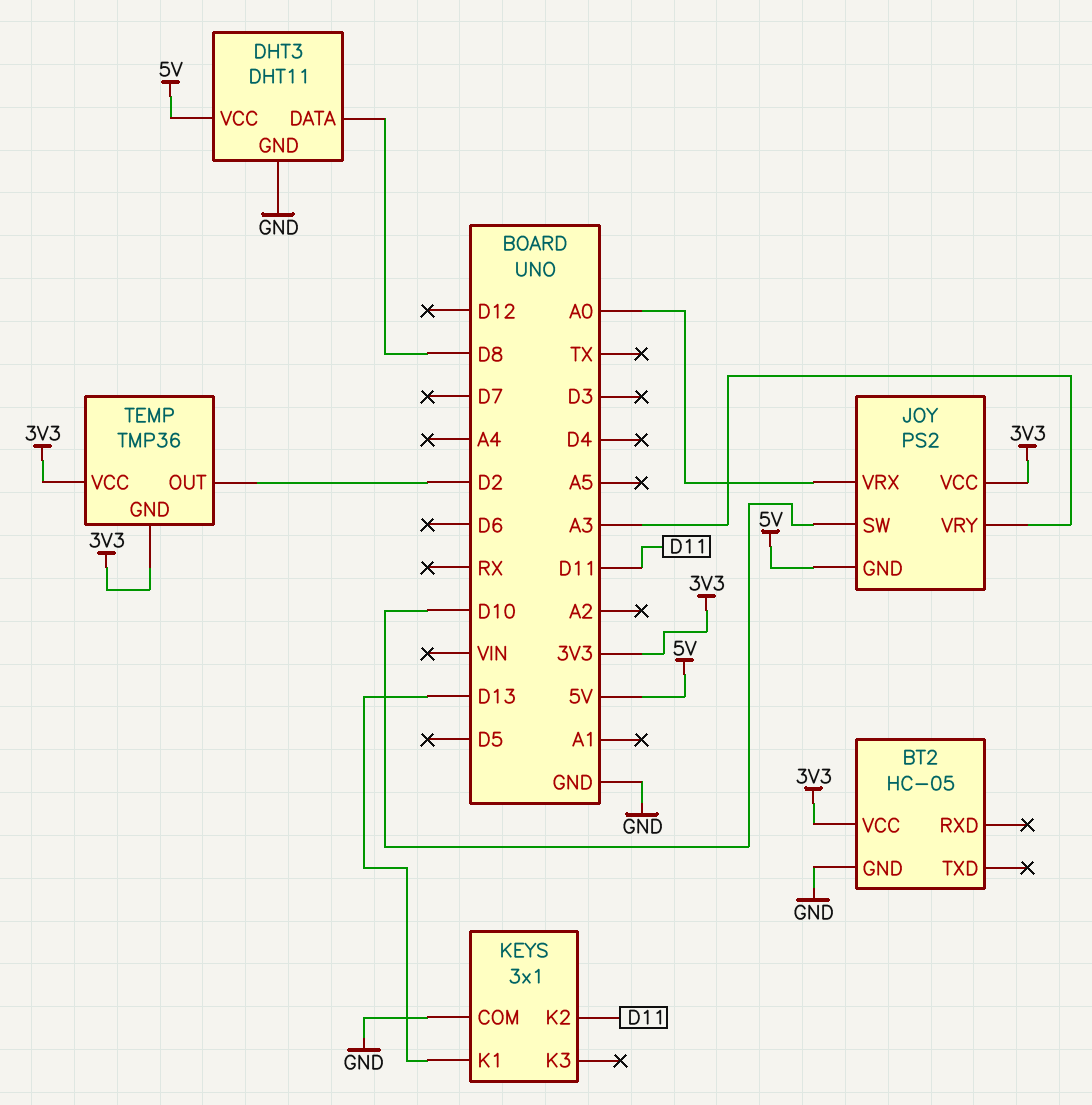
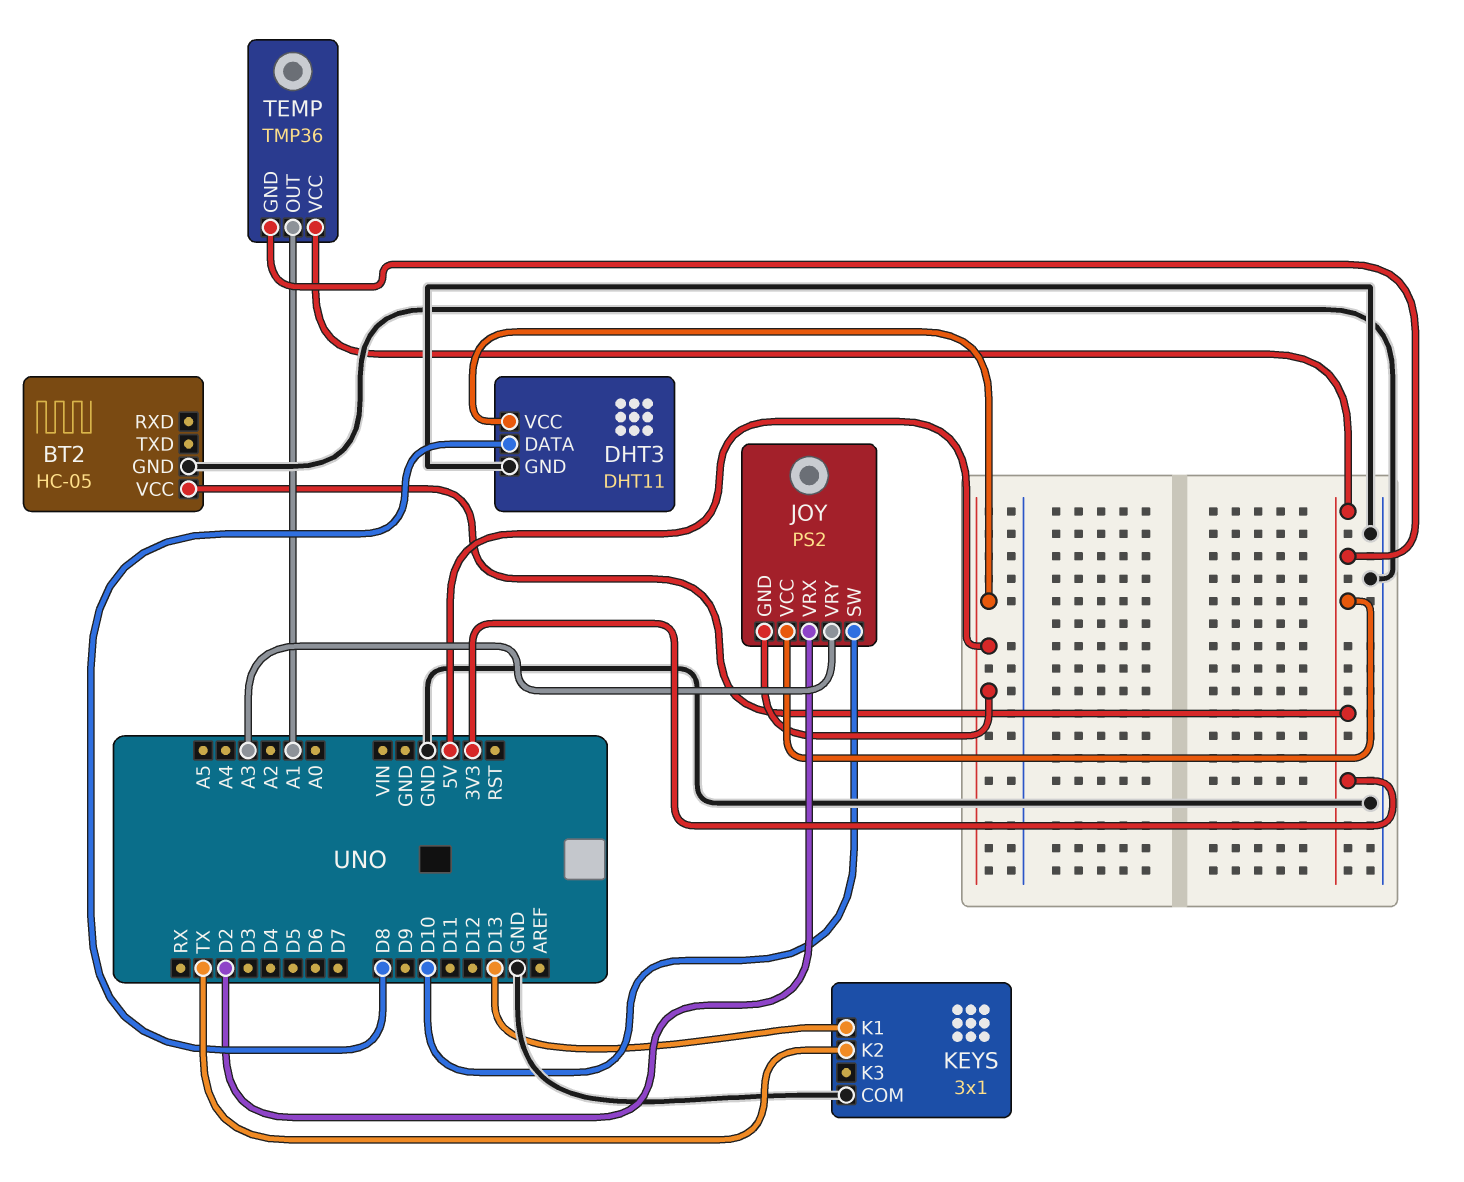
JOY pin VRX: A0 -> D2
KEYS pin K2: D11 -> TX
TEMP pin OUT: D2 -> A1

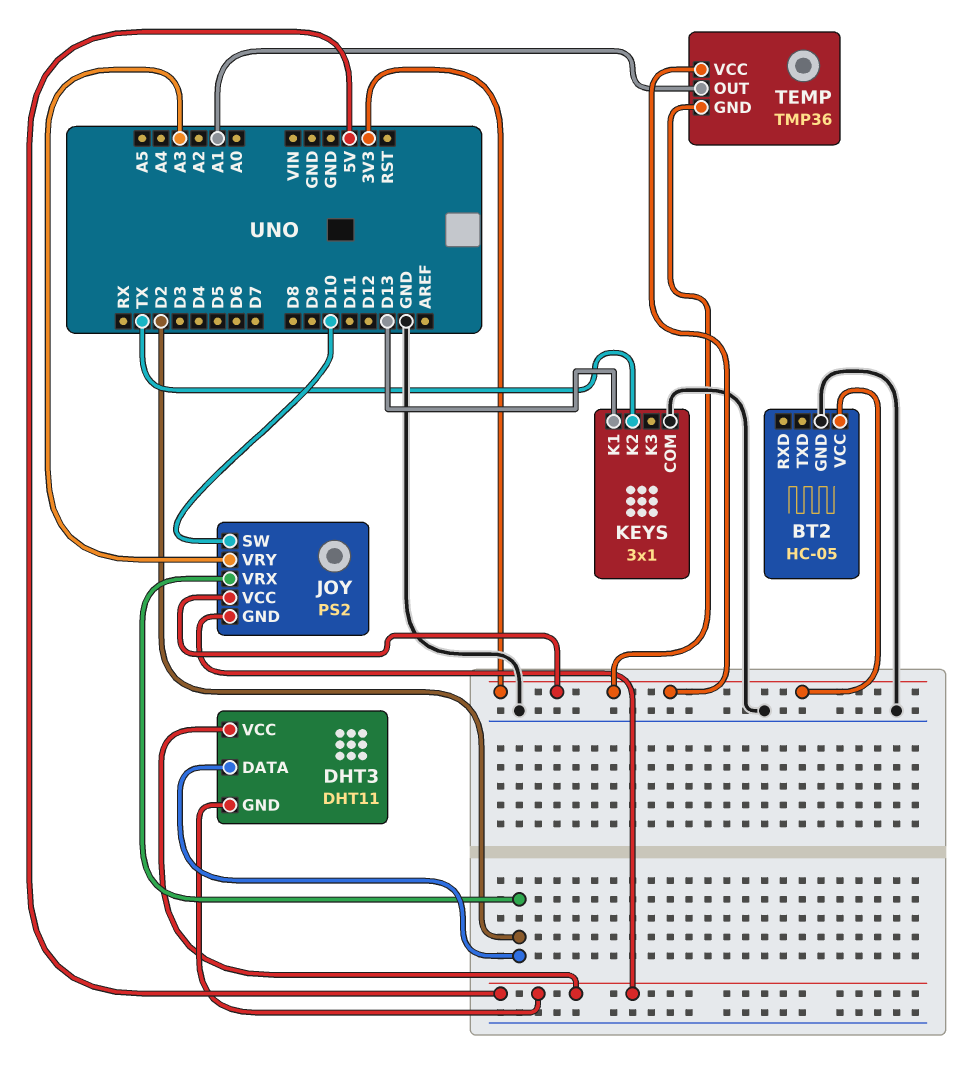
DHT3 pin DATA: D8 -> D2
DHT3 pin GND: GND -> 5V

